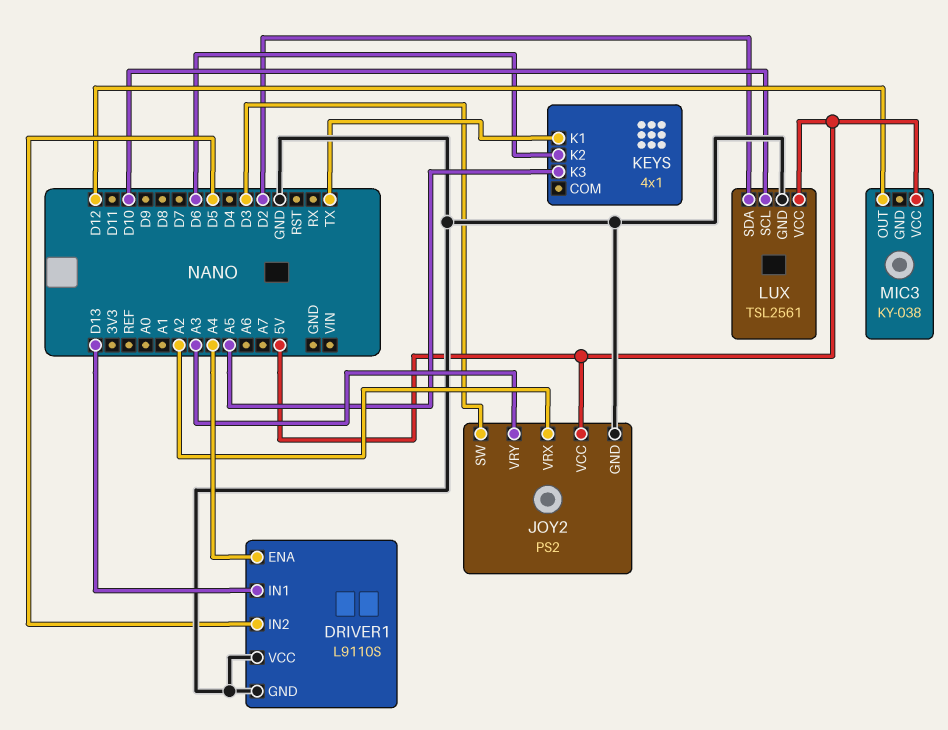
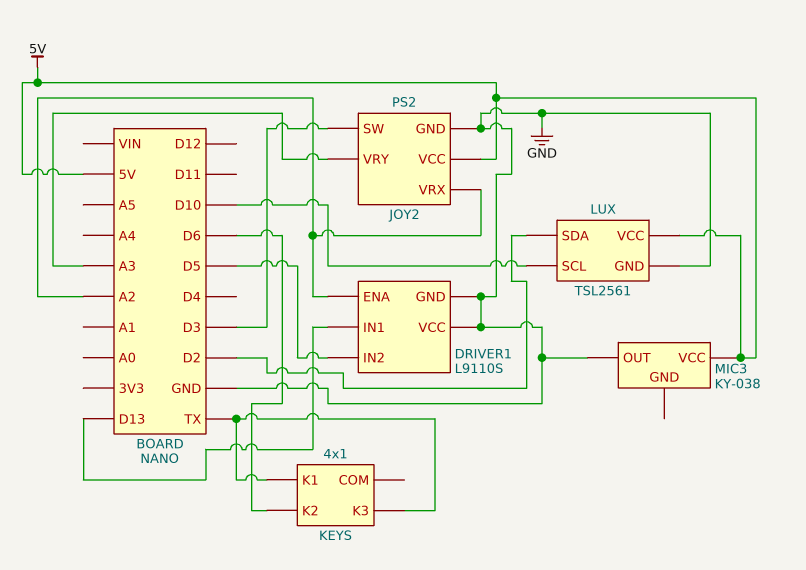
DRIVER1 pin ENA: A4 -> A2
KEYS pin K3: A5 -> TX
MIC3 pin OUT: D12 -> GND

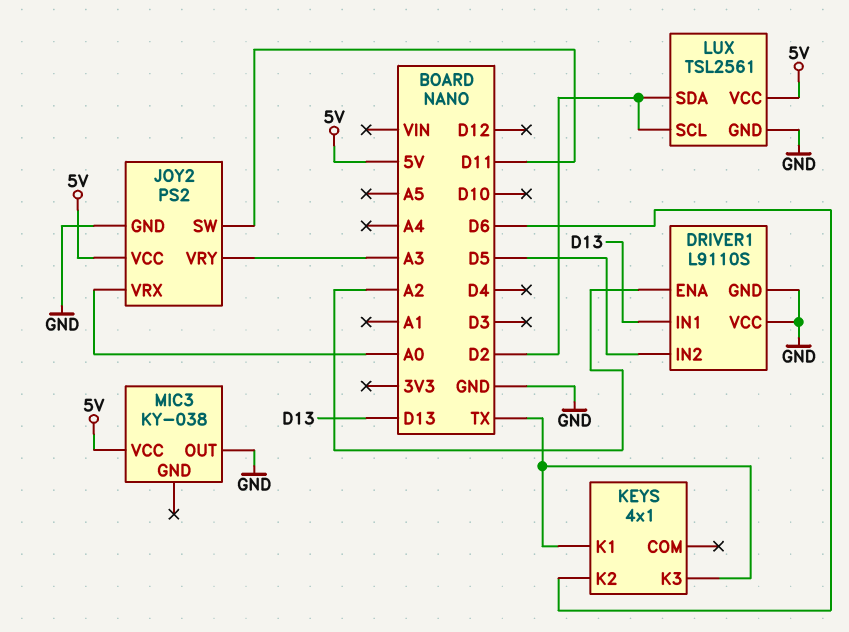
JOY2 pin SW: D3 -> D11
JOY2 pin VRX: A2 -> A0
LUX pin SCL: D10 -> D2

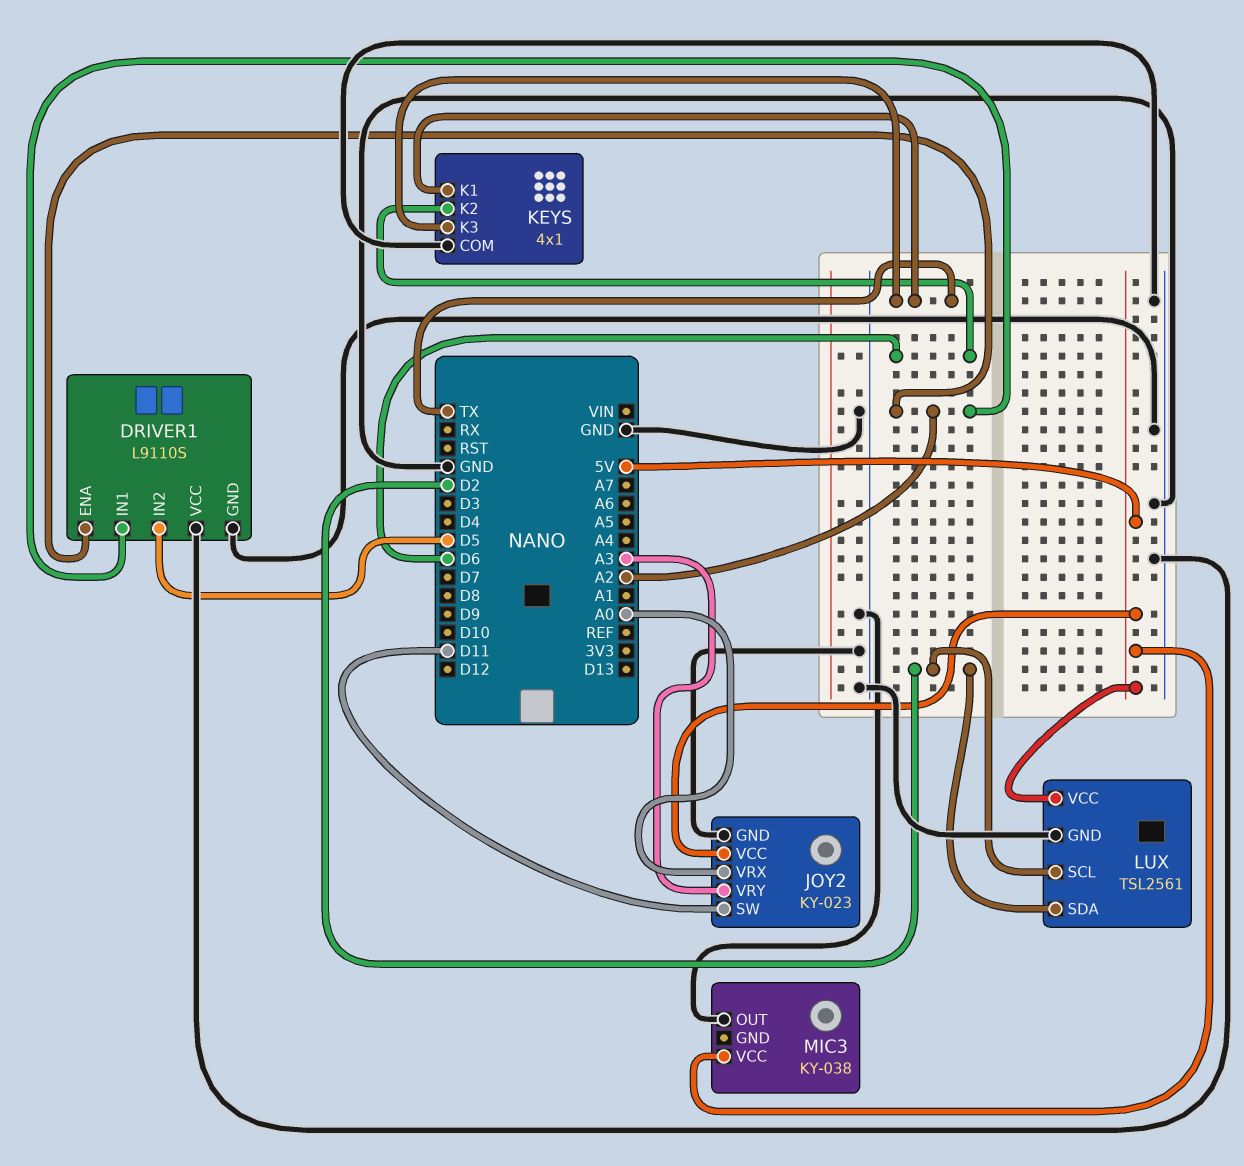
DRIVER1 pin IN1: D13 -> A2
JOY2: PS2 -> KY-023
KEYS pin COM: none -> GND

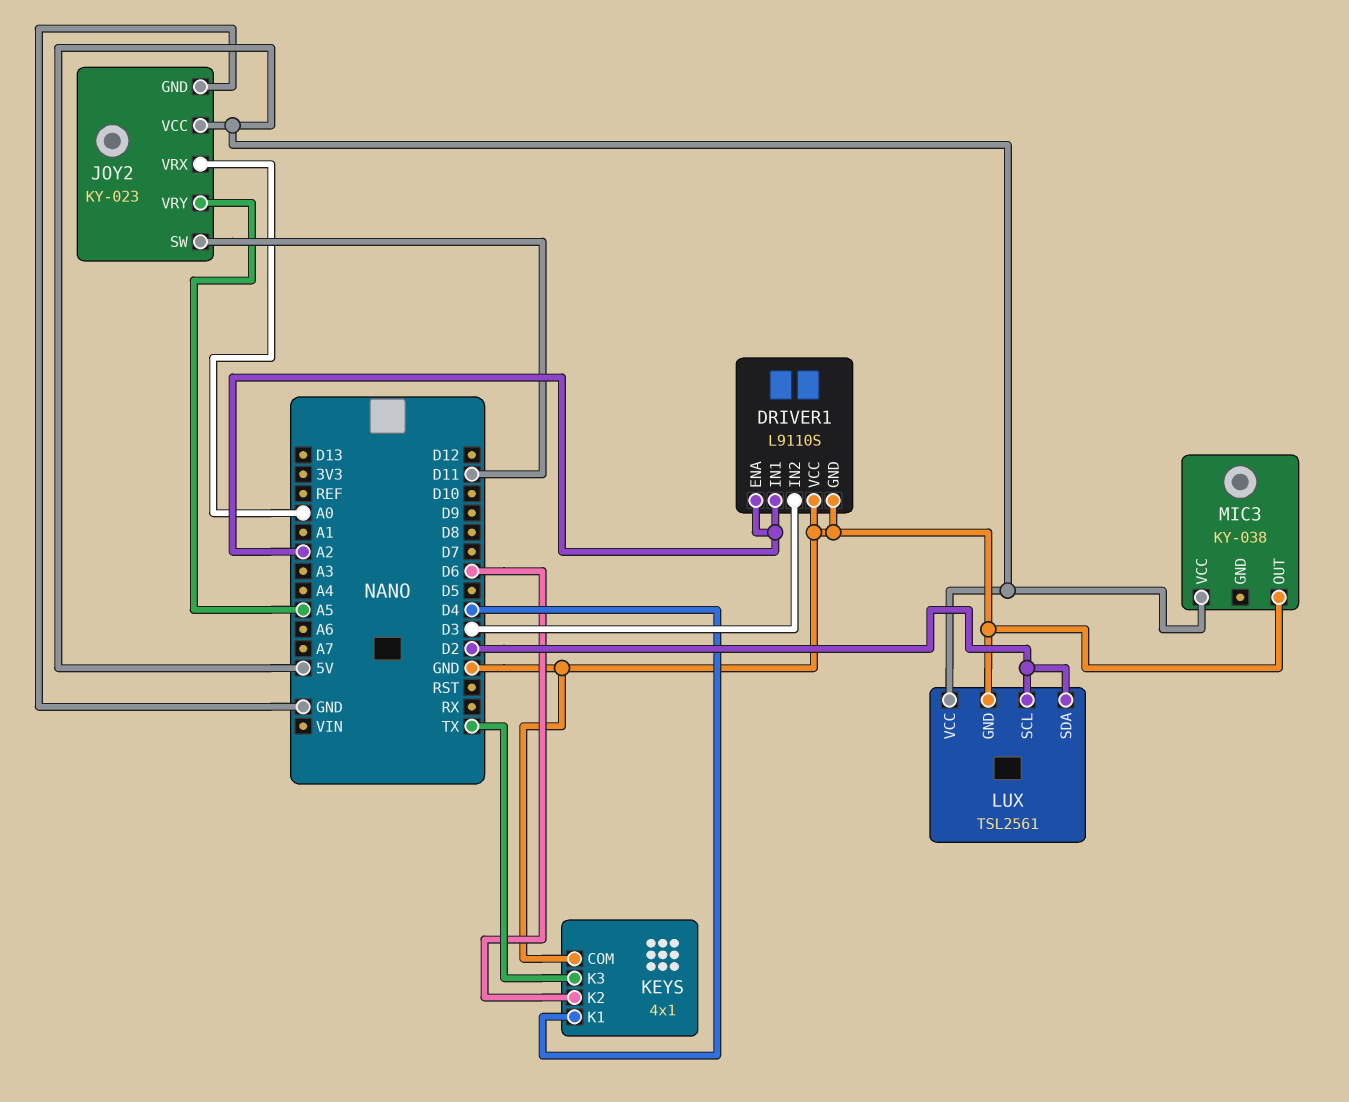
DRIVER1 pin IN2: D5 -> D3
JOY2 pin VRY: A3 -> A5
KEYS pin K1: TX -> D4

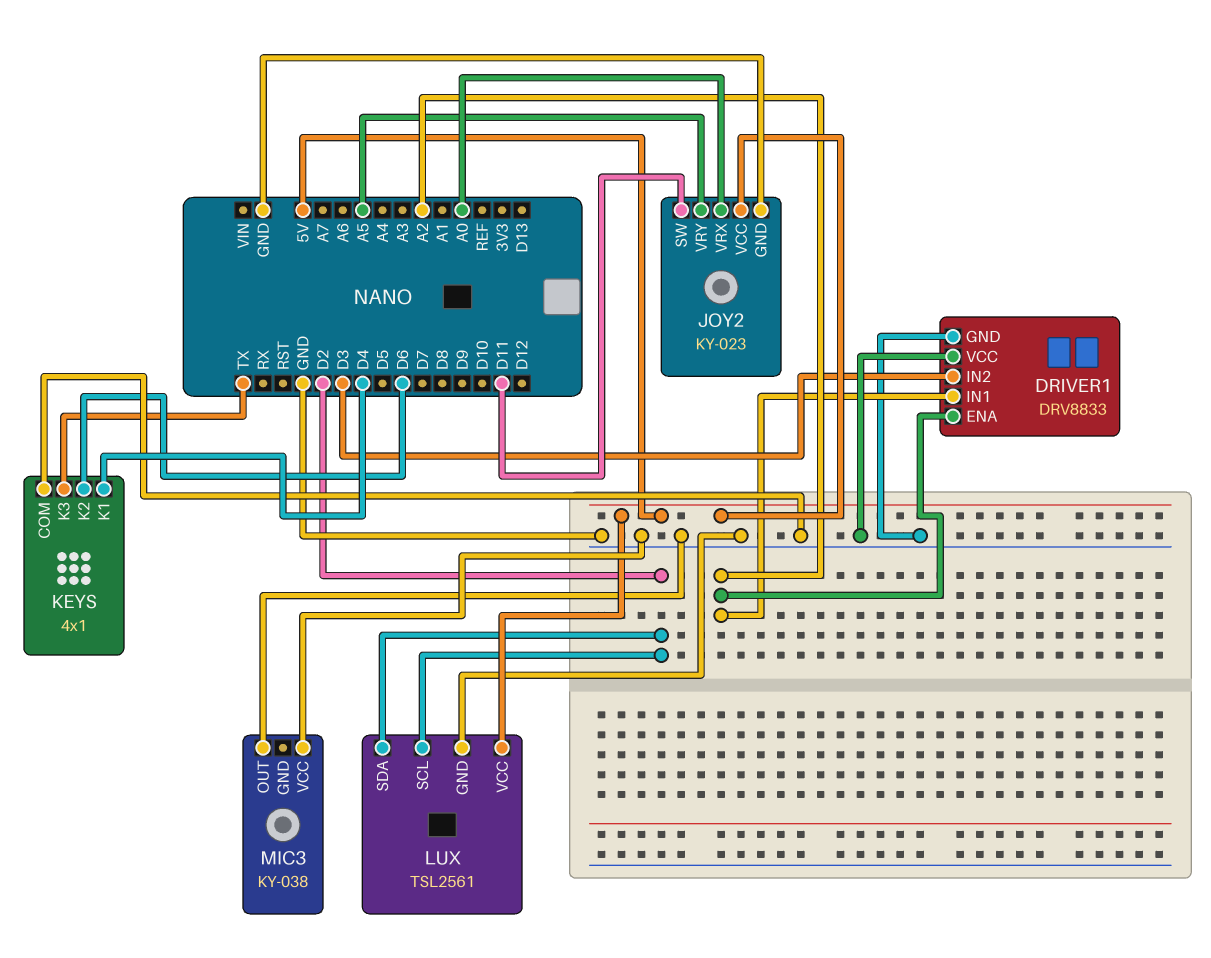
DRIVER1: L9110S -> DRV8833
MIC3 pin VCC: 5V -> GND

